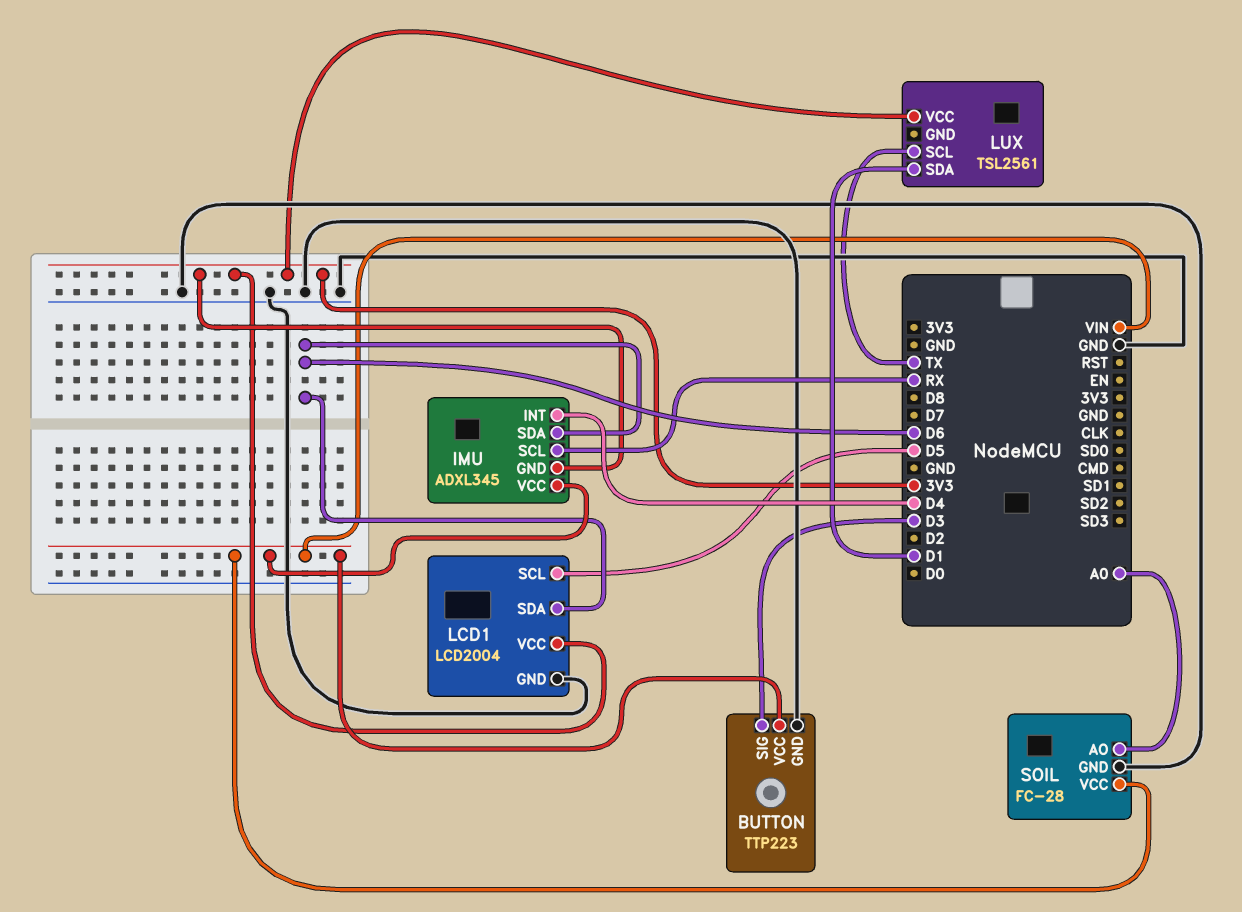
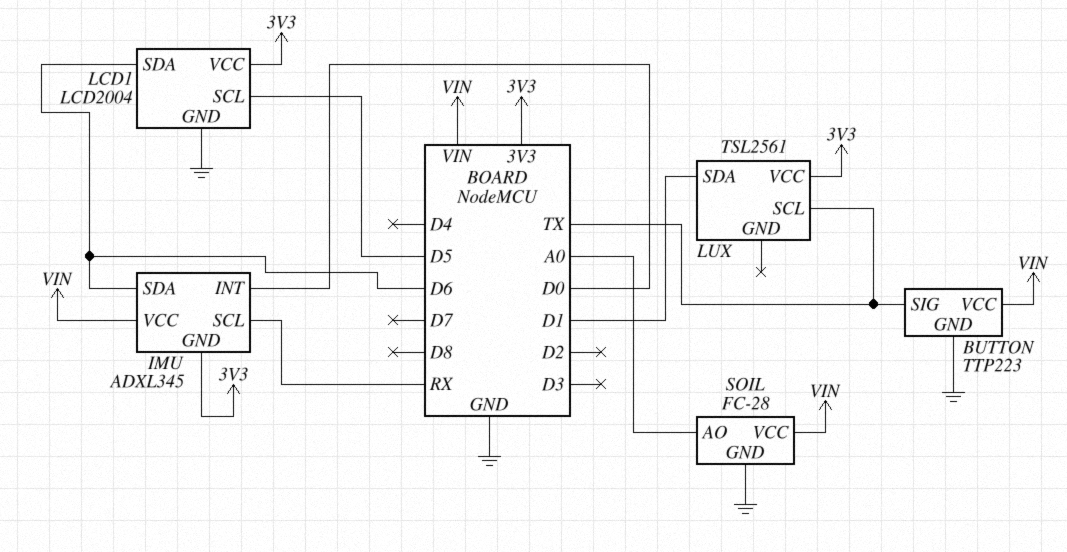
BUTTON pin SIG: D3 -> TX
IMU pin INT: D4 -> D0

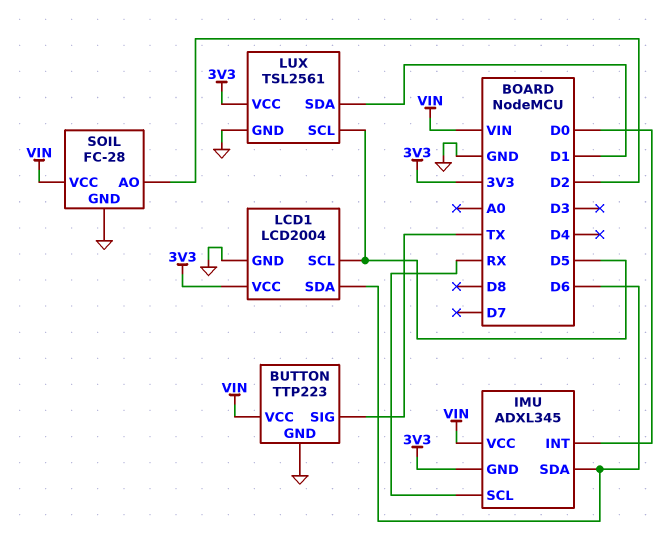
LUX pin GND: none -> GND
LUX pin SCL: TX -> D5
SOIL pin AO: A0 -> D2

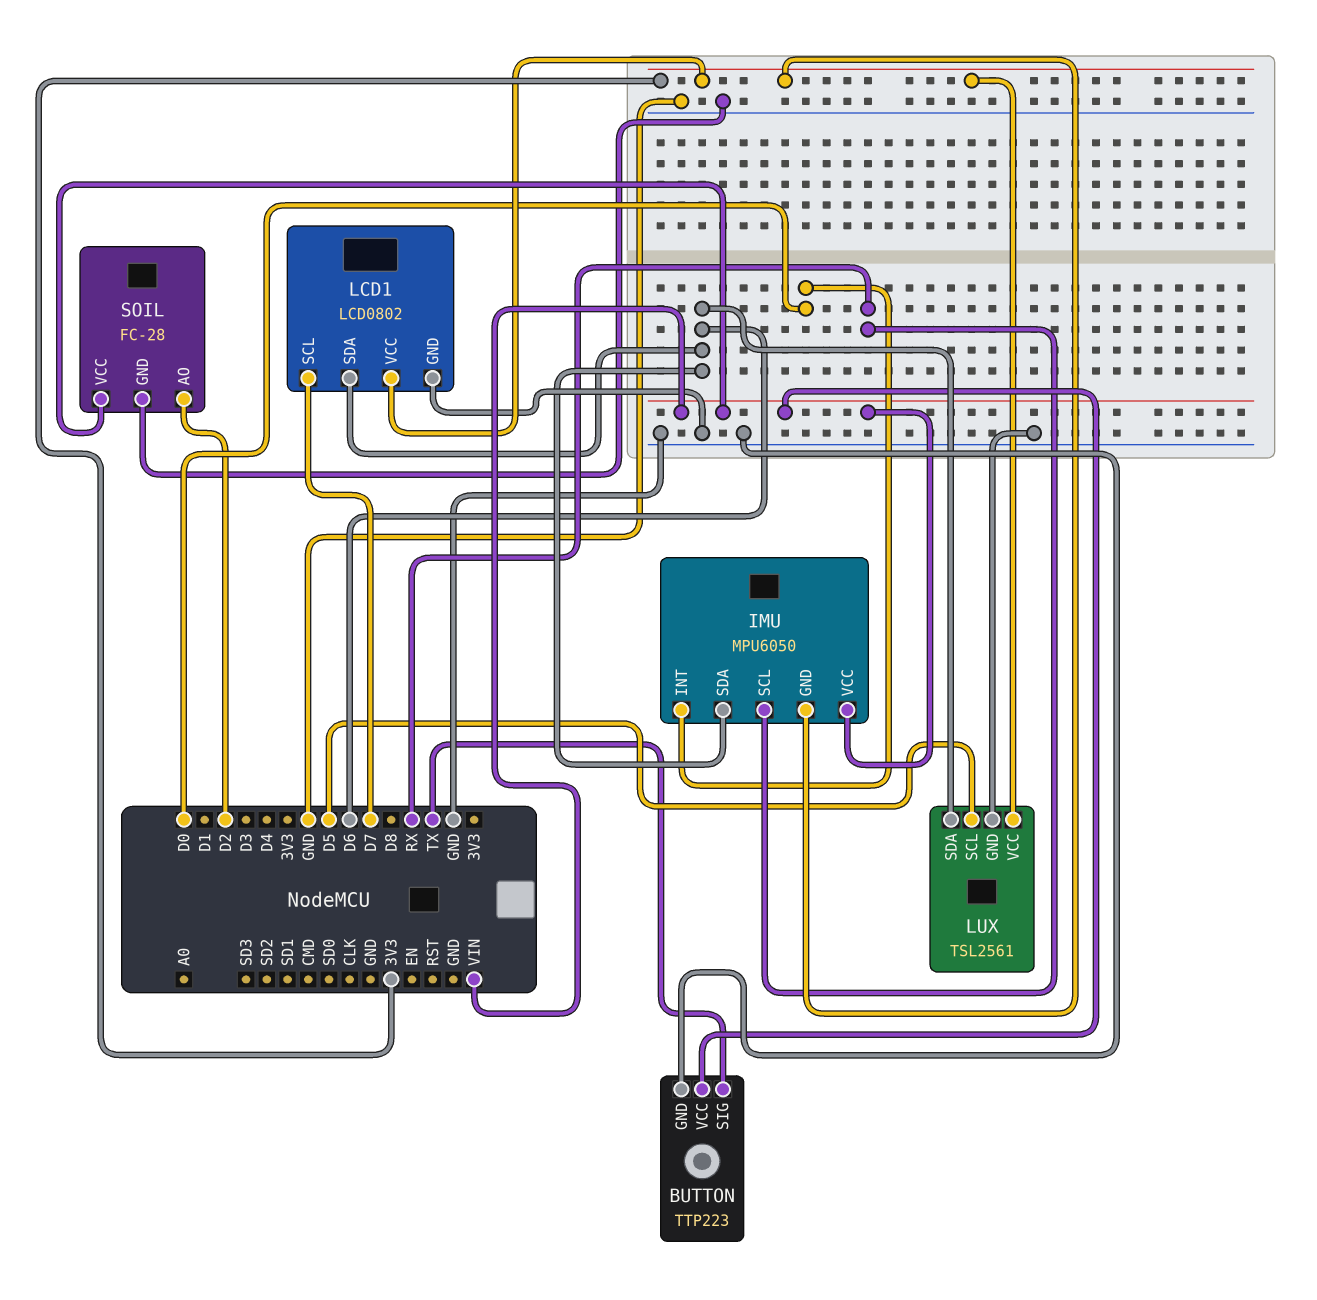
IMU: ADXL345 -> MPU6050
LCD1: LCD2004 -> LCD0802
LCD1 pin SCL: D5 -> D7
LUX pin SDA: D1 -> D6

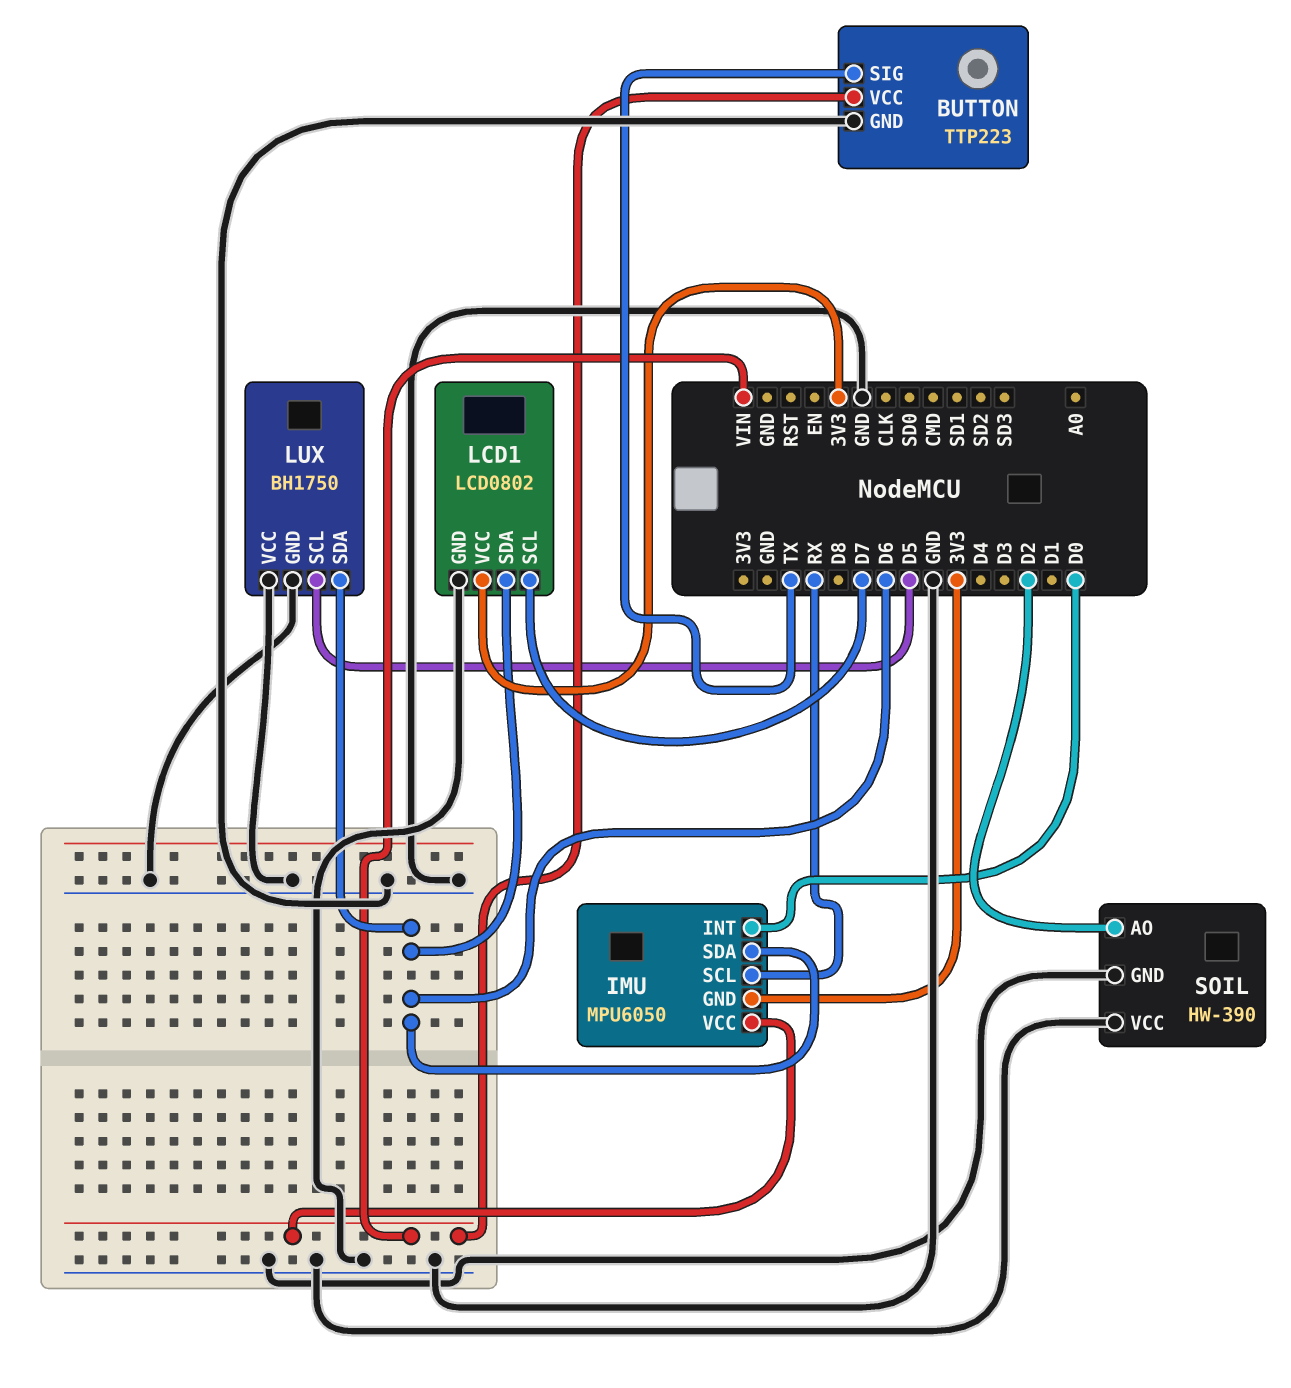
LUX: TSL2561 -> BH1750
LUX pin VCC: 3V3 -> GND
SOIL: FC-28 -> HW-390
SOIL pin VCC: VIN -> GND

